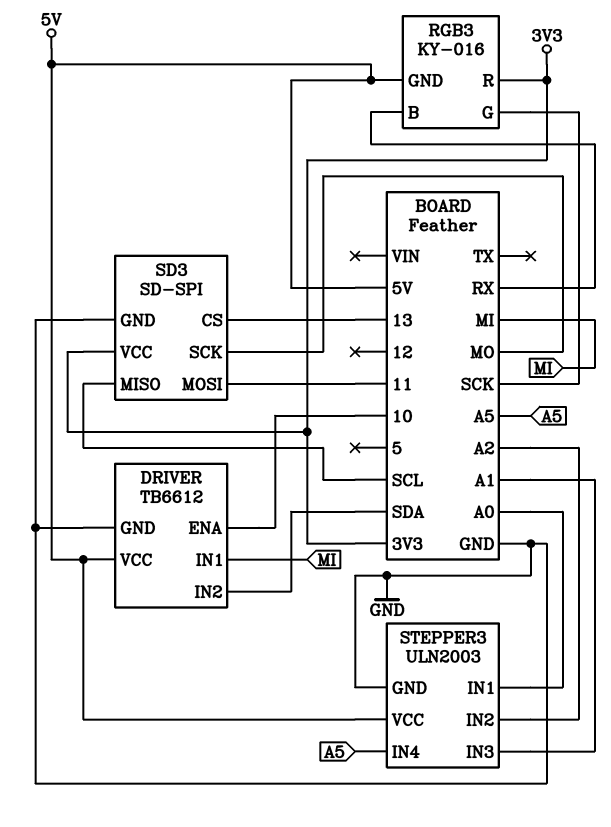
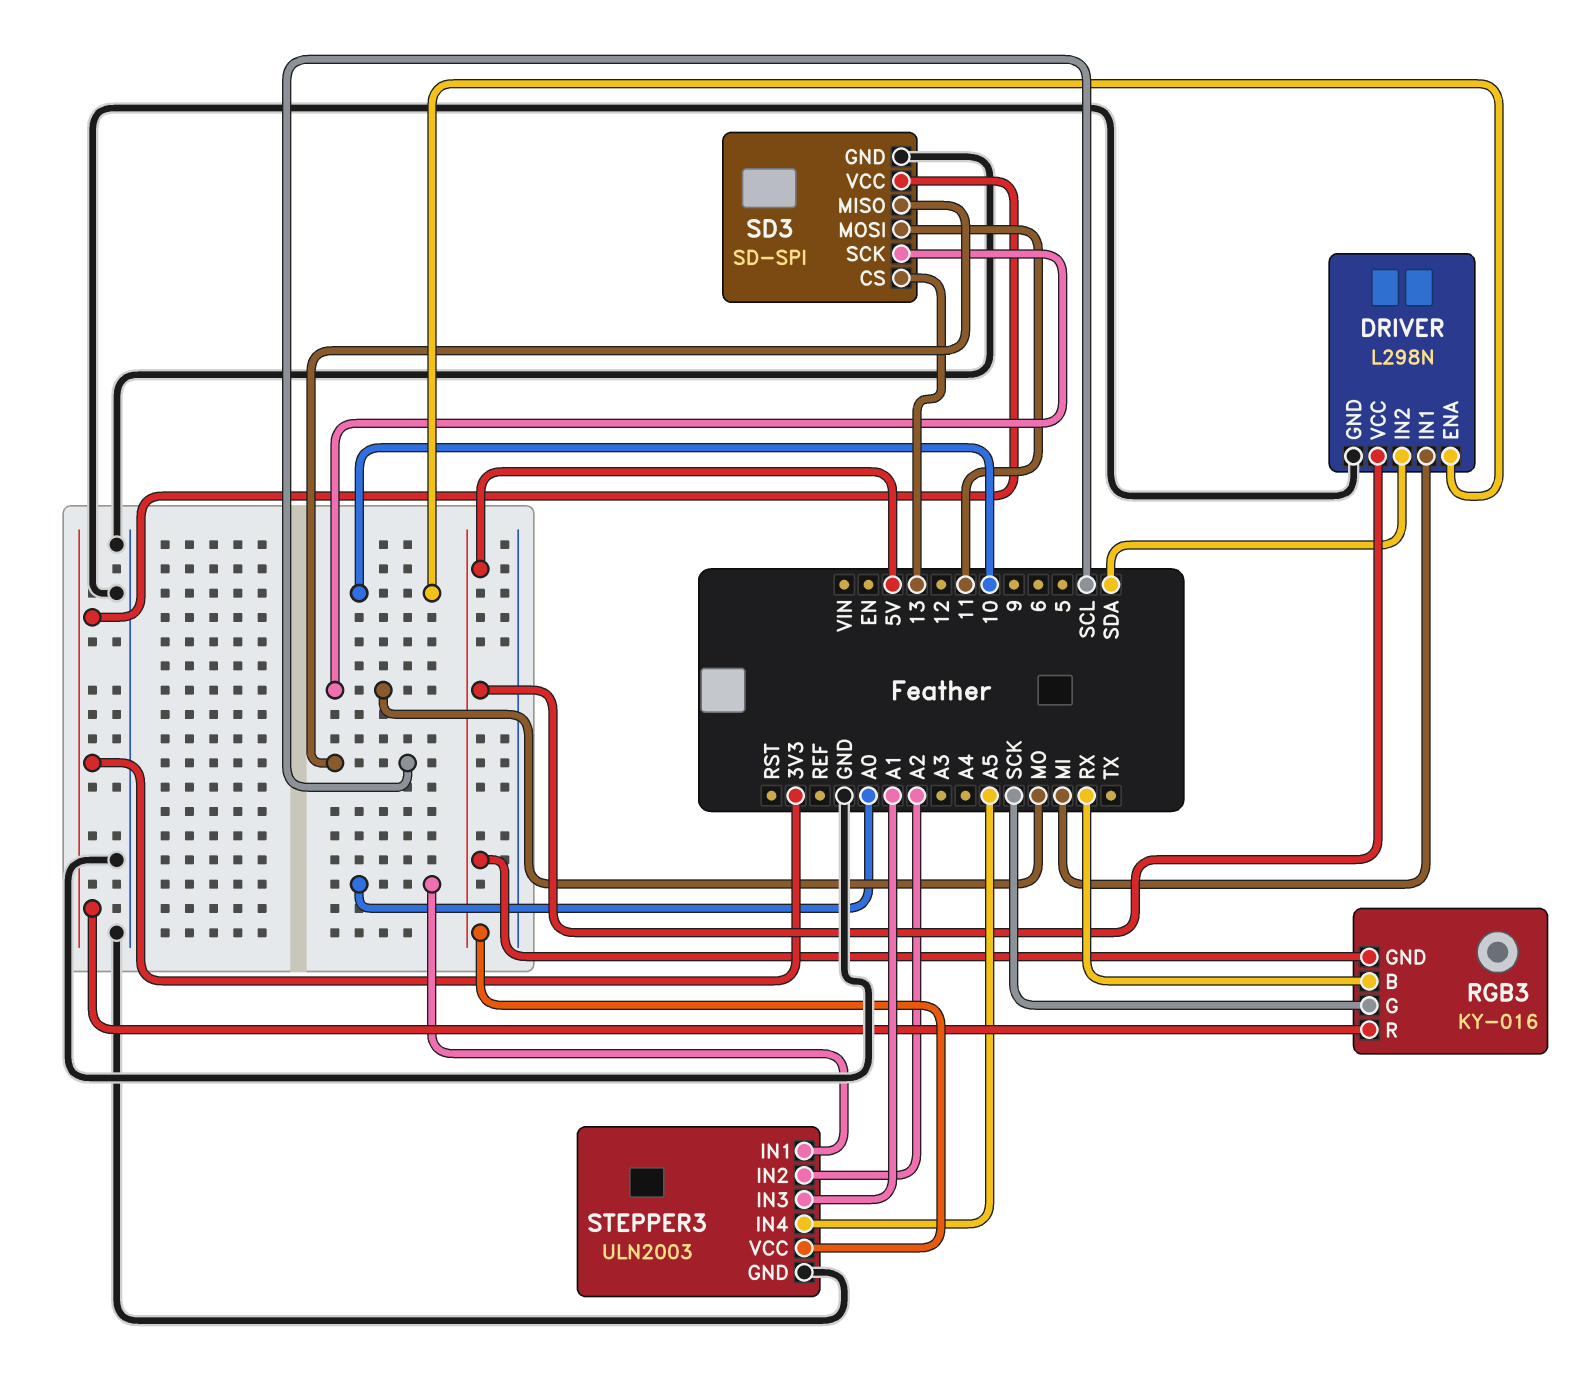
DRIVER: TB6612 -> L298N

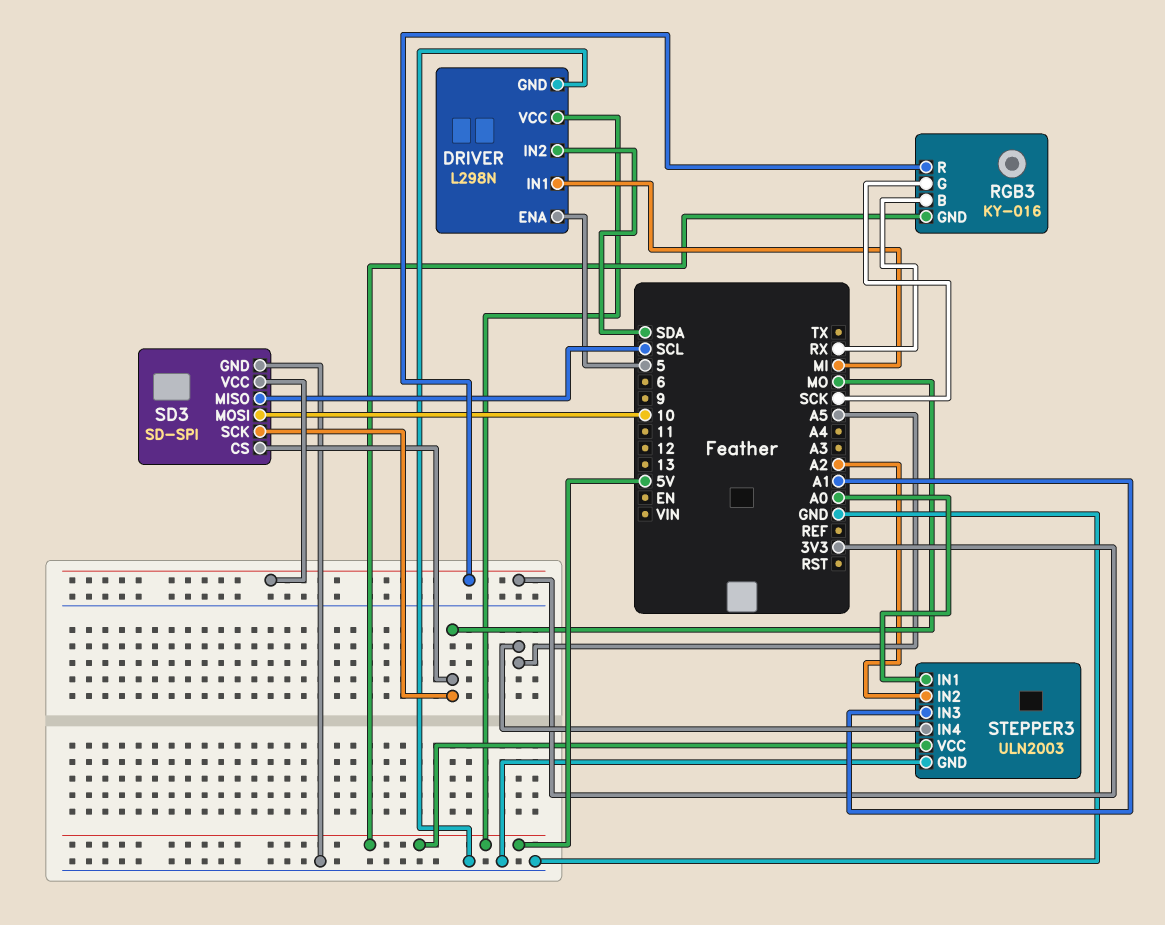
DRIVER pin ENA: 10 -> 5
SD3 pin CS: 13 -> MO
SD3 pin MOSI: 11 -> 10

